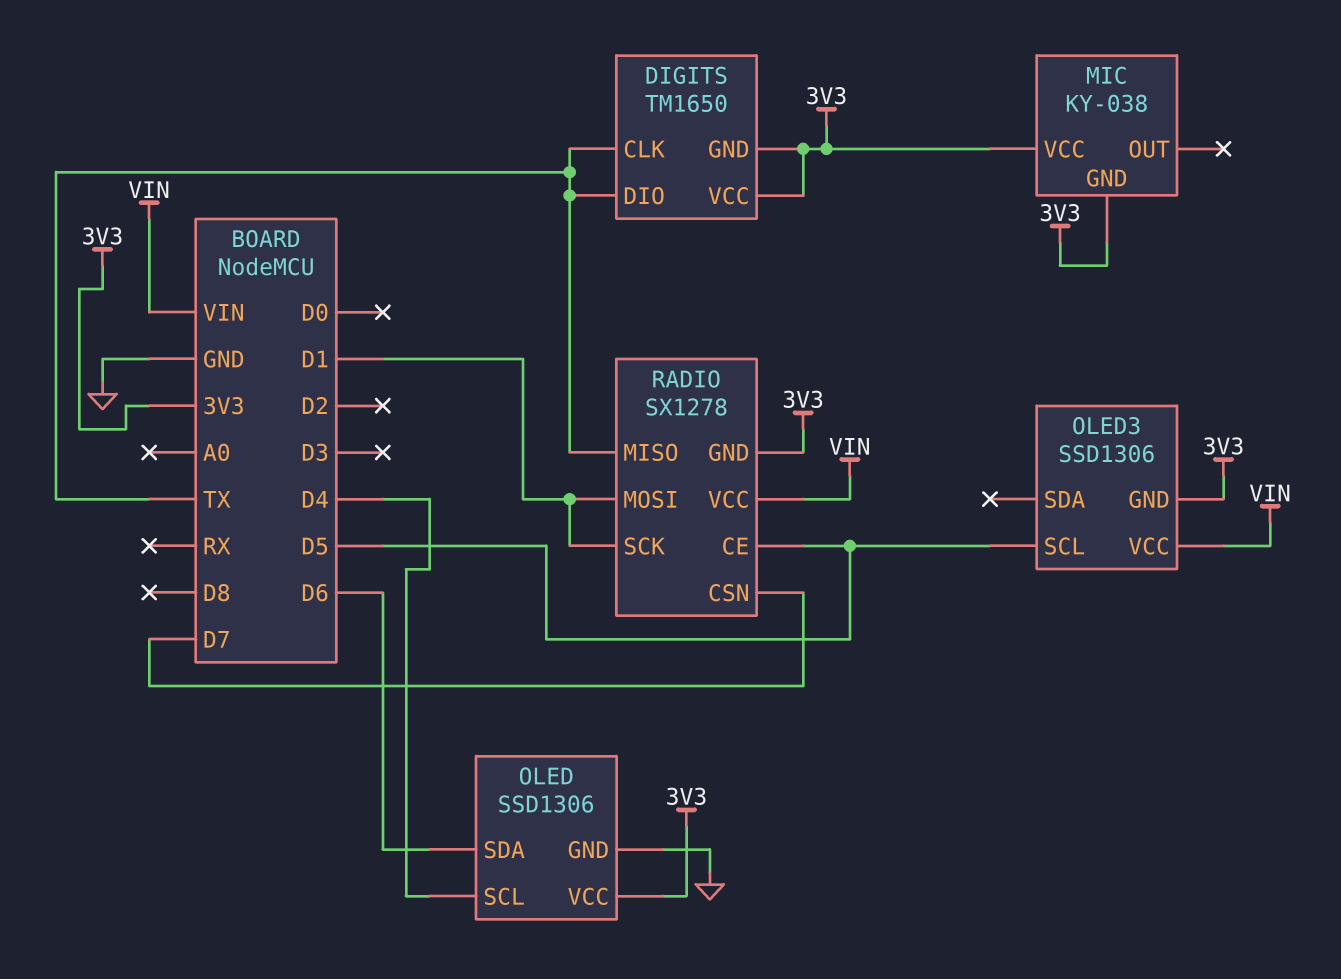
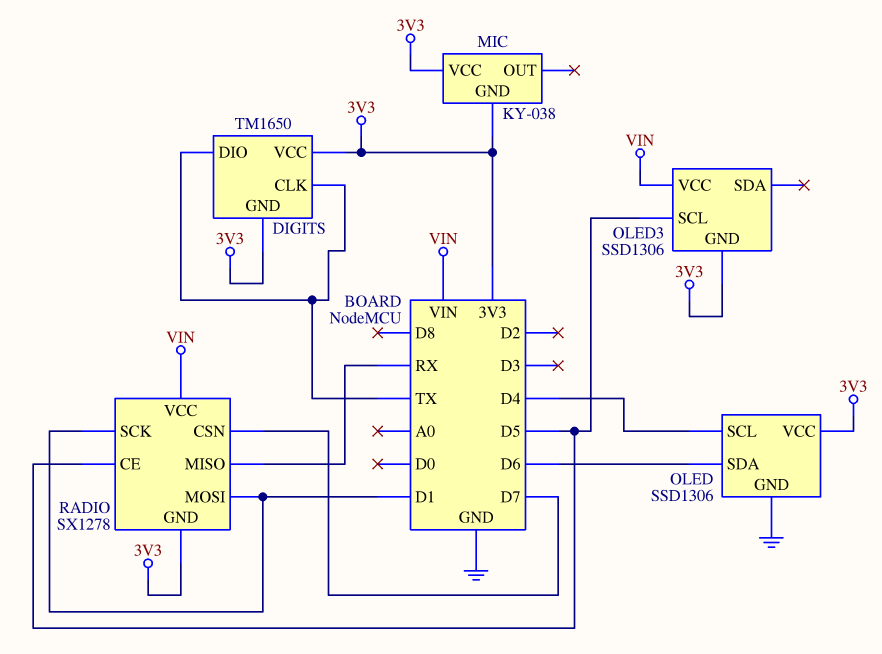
RADIO pin MISO: TX -> RX

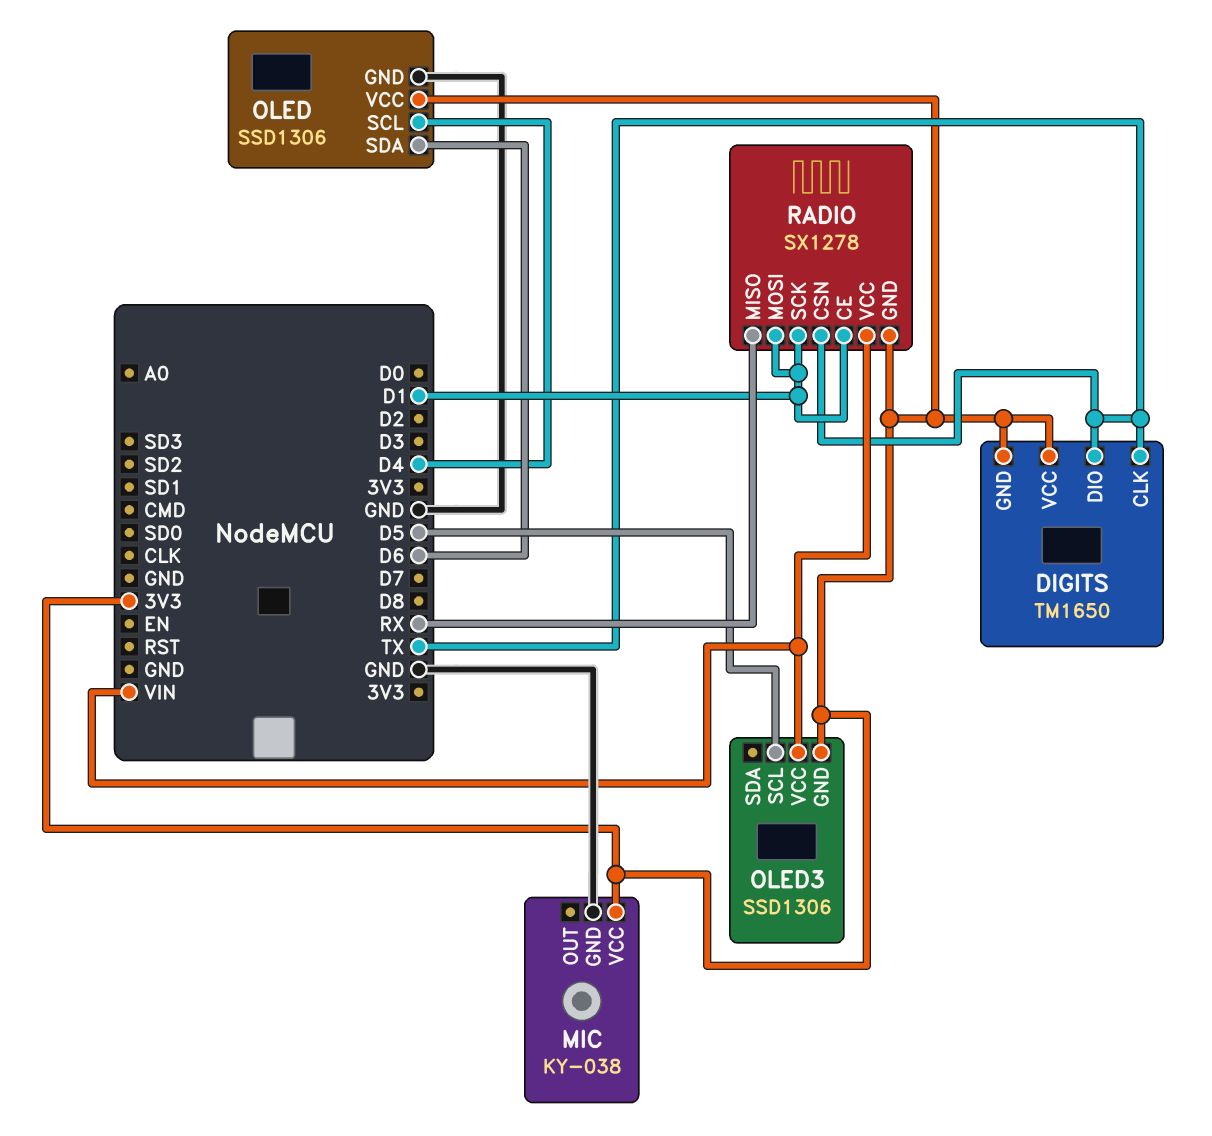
MIC pin GND: 3V3 -> GND
RADIO pin CE: D5 -> D1
RADIO pin CSN: D7 -> TX

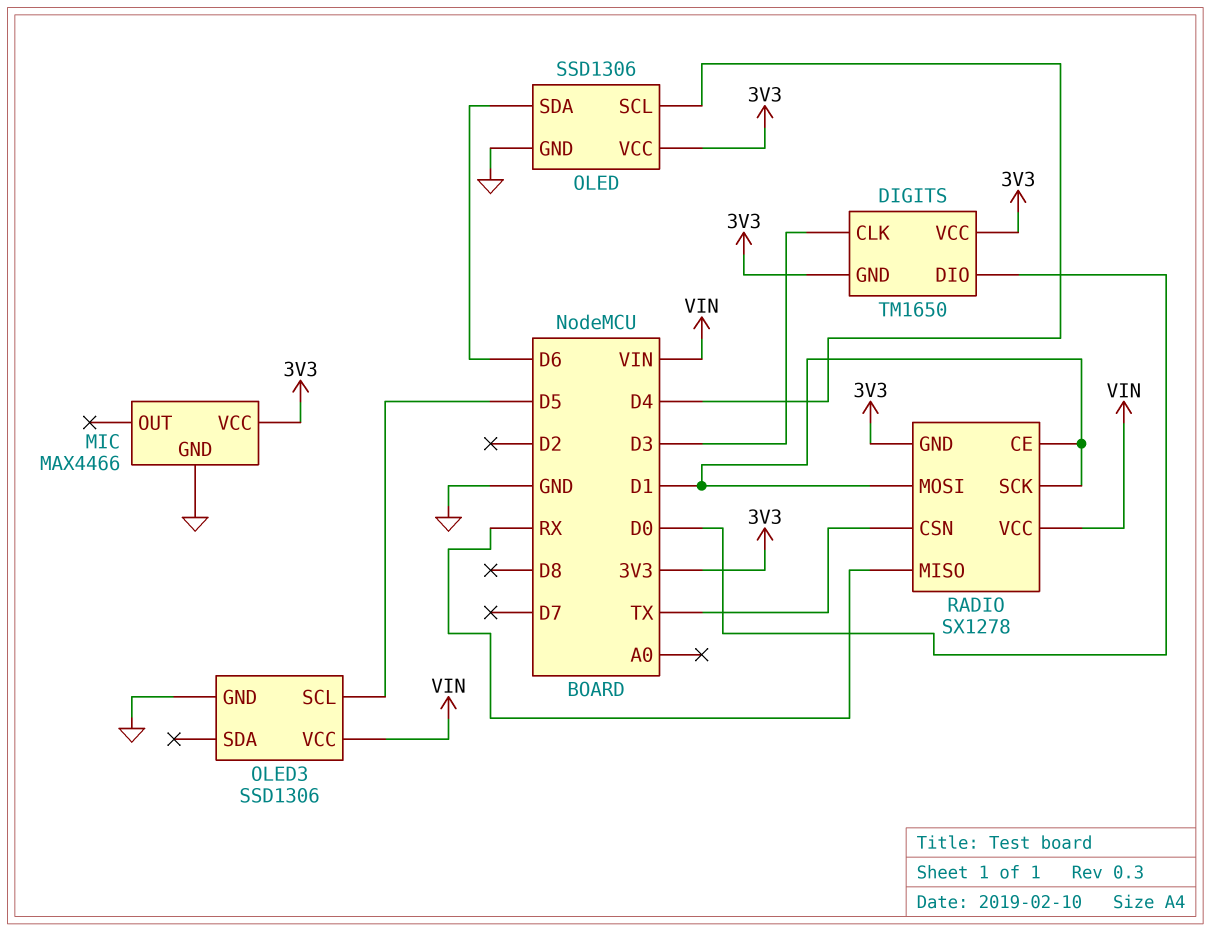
DIGITS pin CLK: TX -> D3
DIGITS pin DIO: TX -> D0
MIC: KY-038 -> MAX4466
OLED3 pin GND: 3V3 -> GND

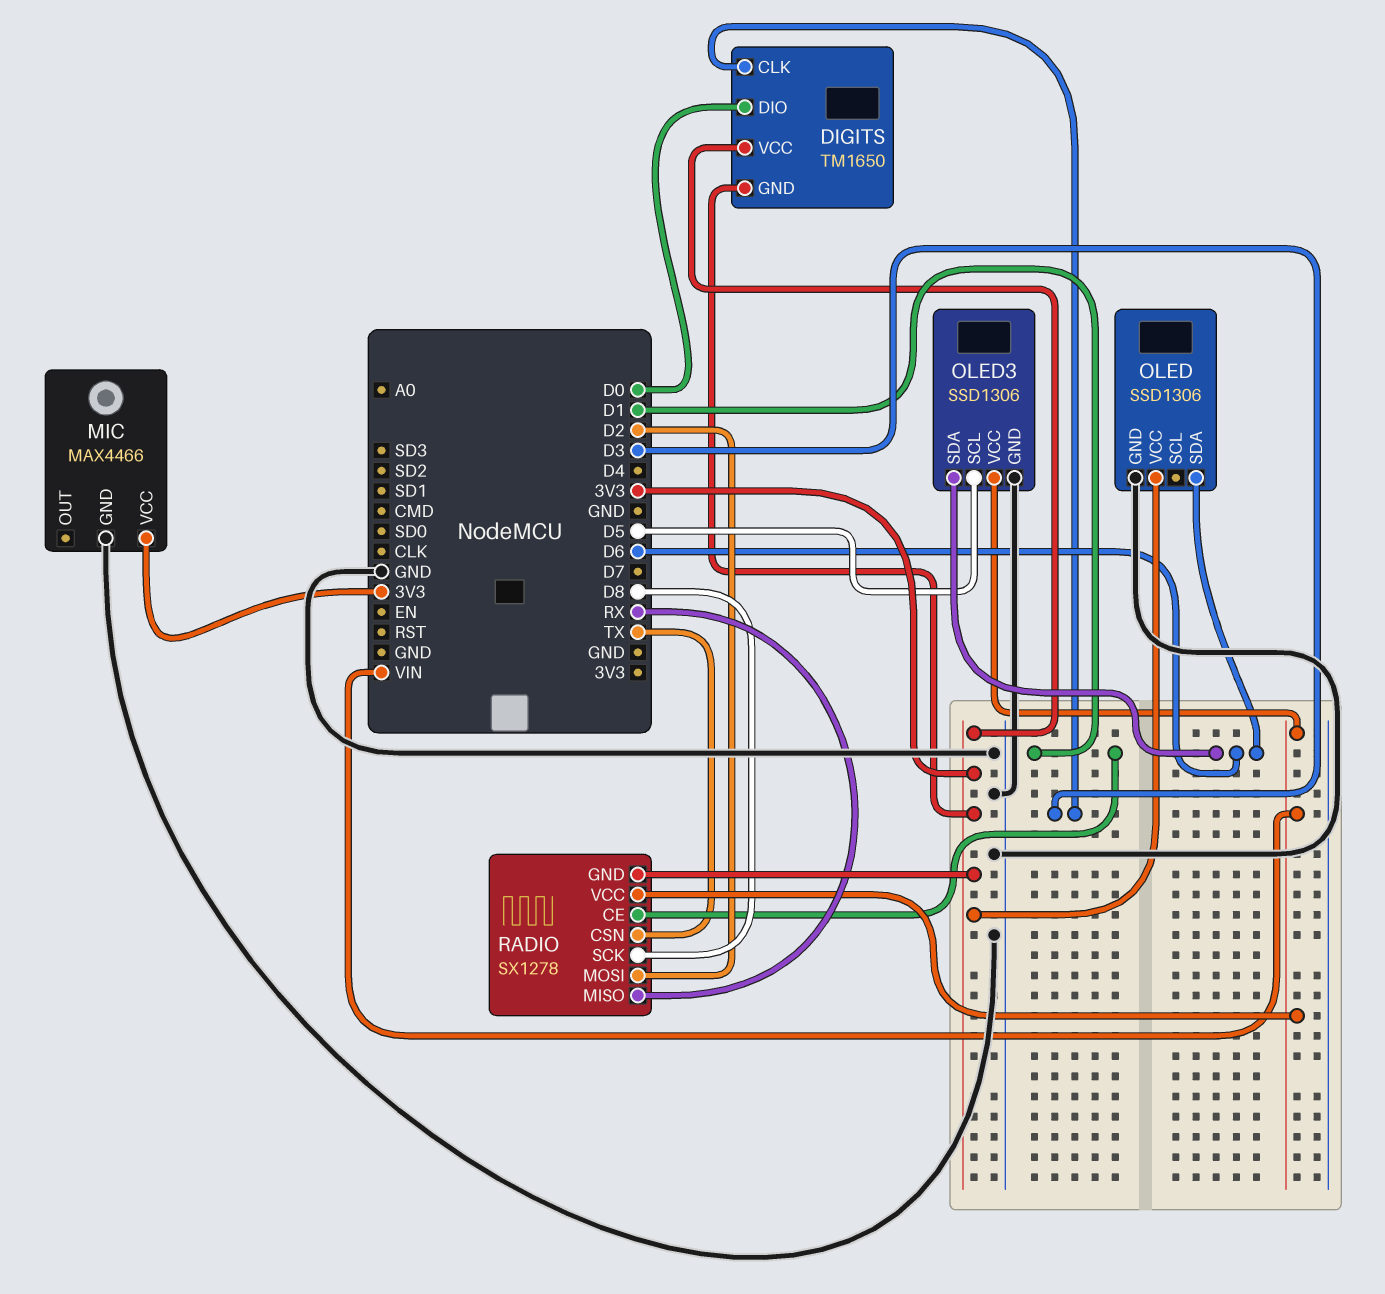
OLED pin SCL: D4 -> none
OLED3 pin SDA: none -> D6
RADIO pin MOSI: D1 -> D2
RADIO pin SCK: D1 -> D8

